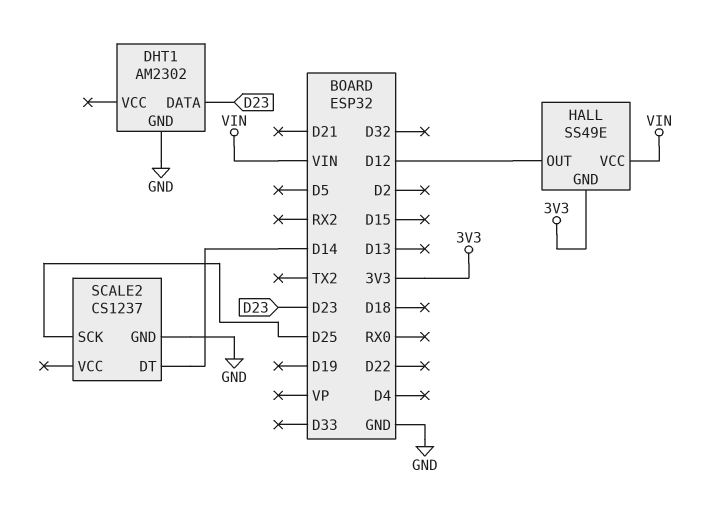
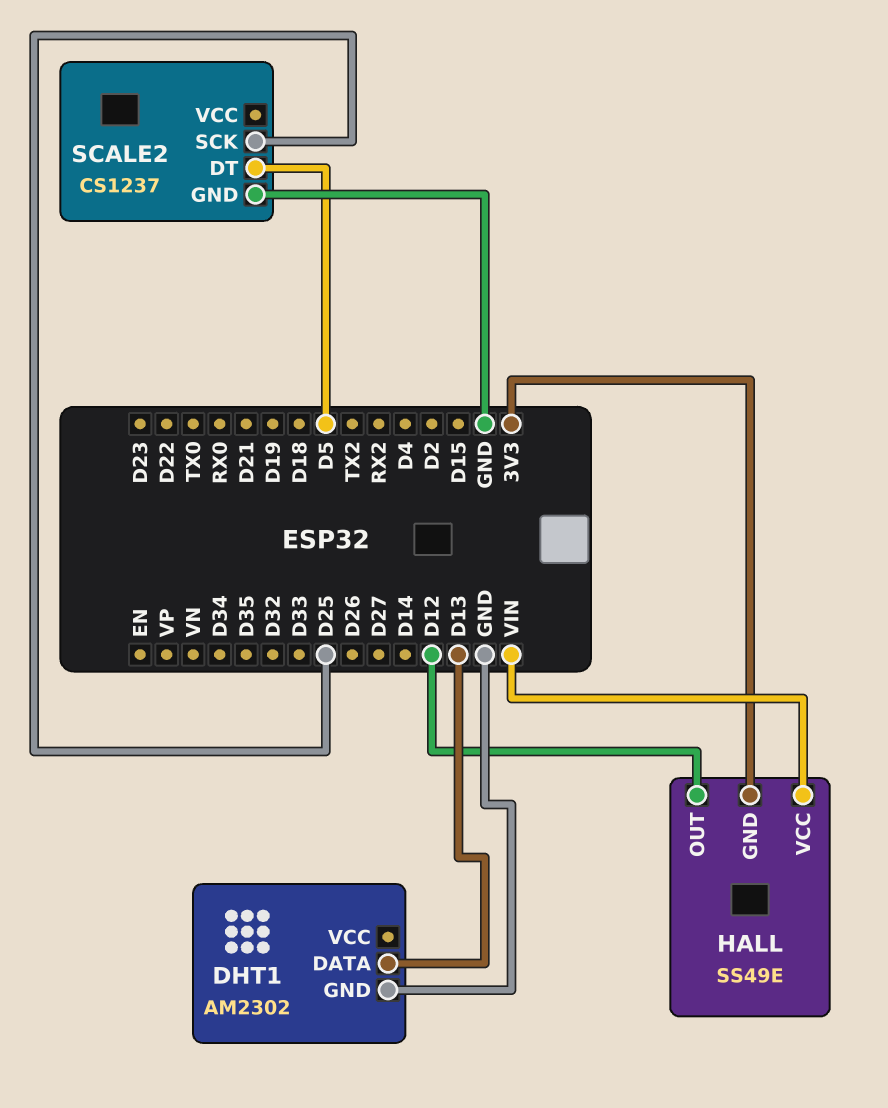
DHT1 pin DATA: D23 -> D13
SCALE2 pin DT: D14 -> D5

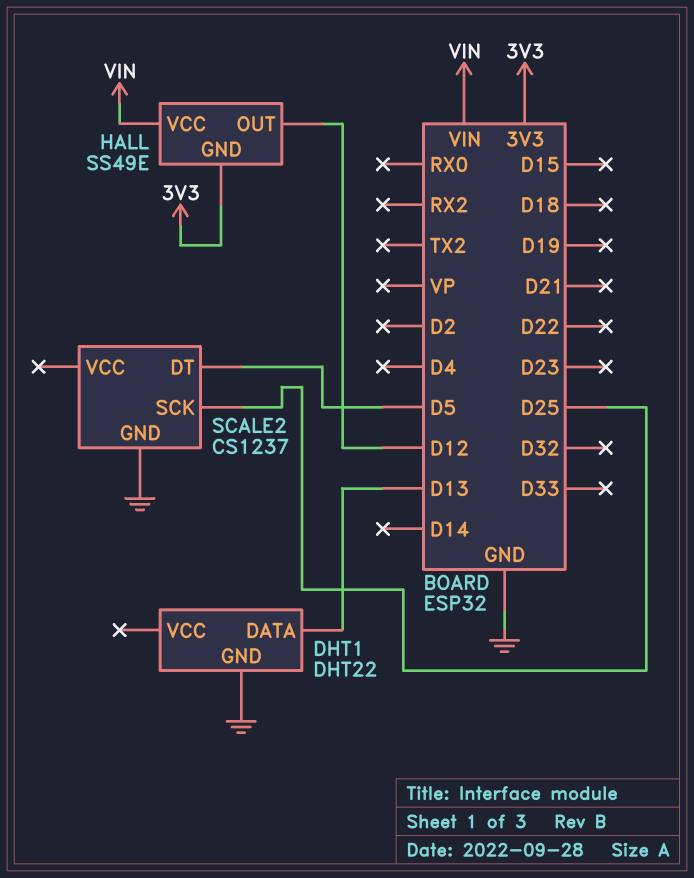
DHT1: AM2302 -> DHT22

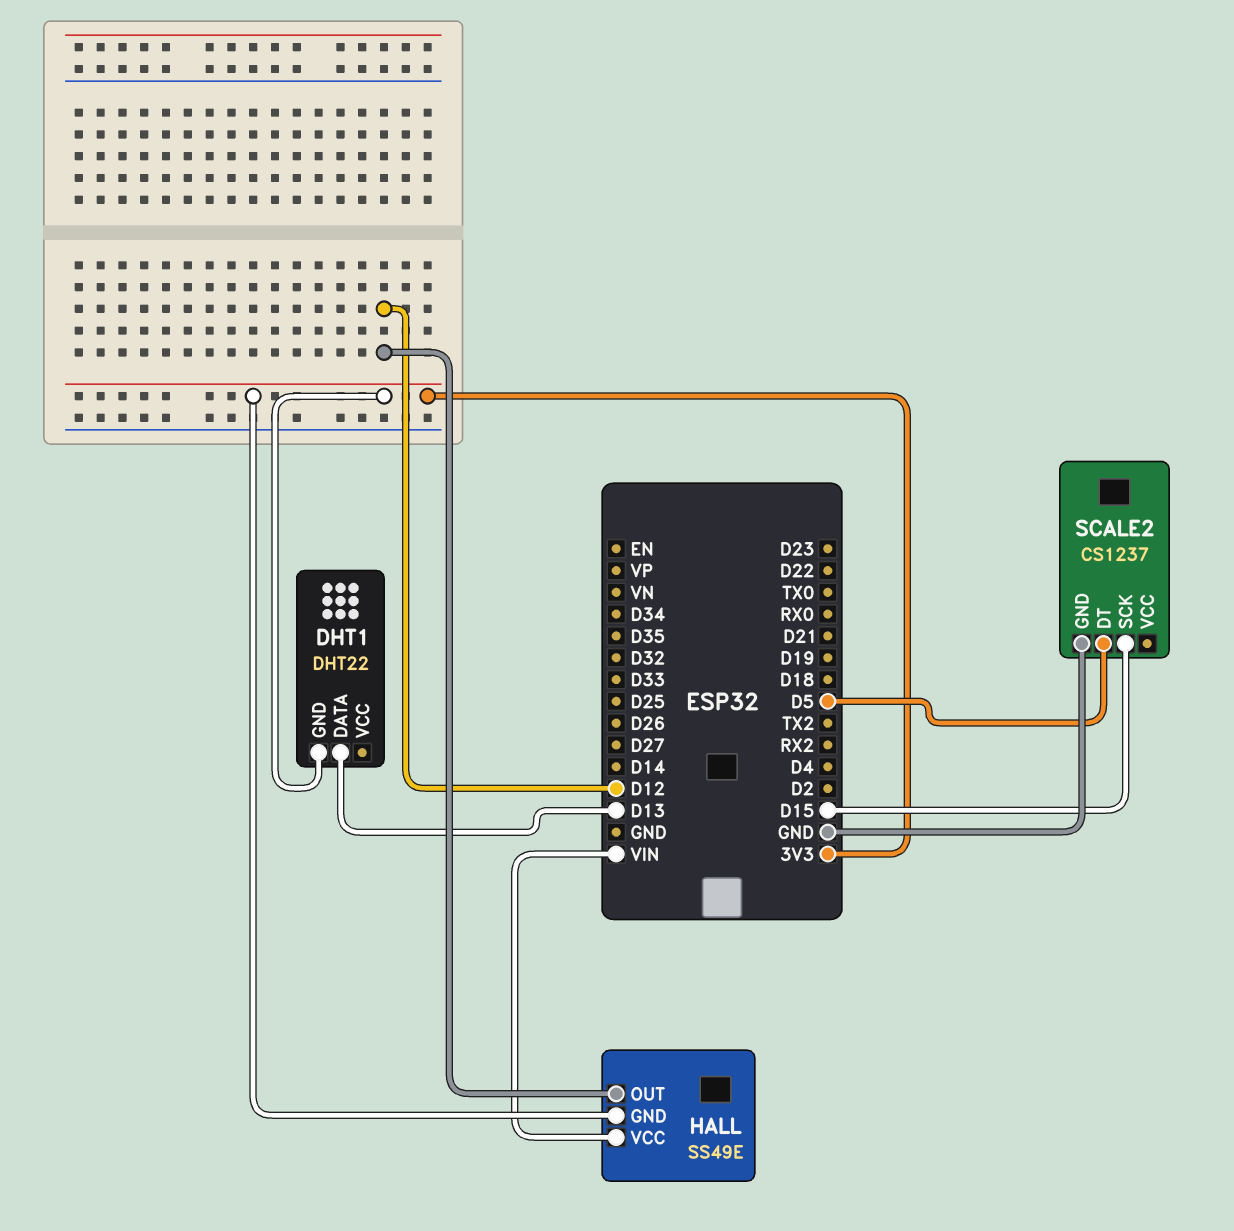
DHT1 pin GND: GND -> 3V3
SCALE2 pin SCK: D25 -> D15

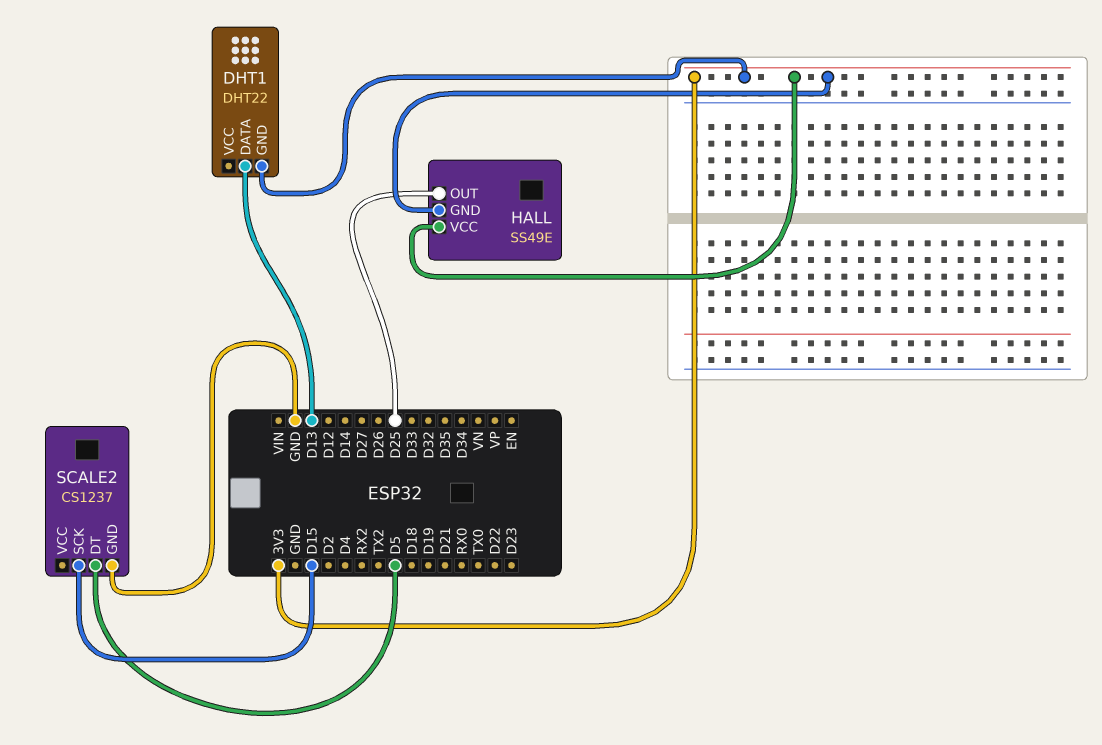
HALL pin OUT: D12 -> D25
HALL pin VCC: VIN -> 3V3

